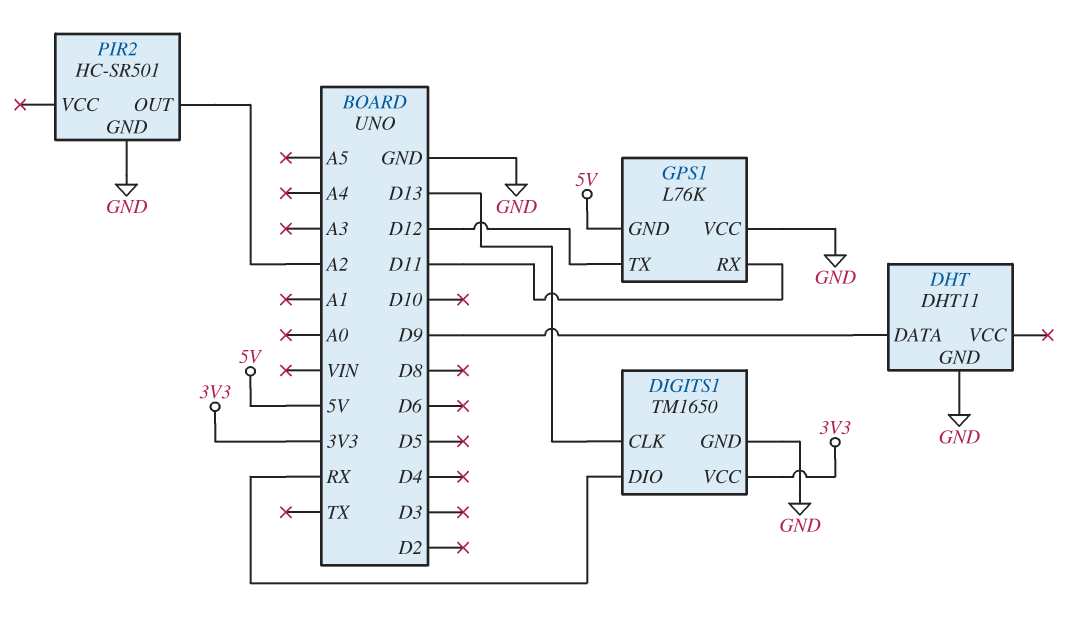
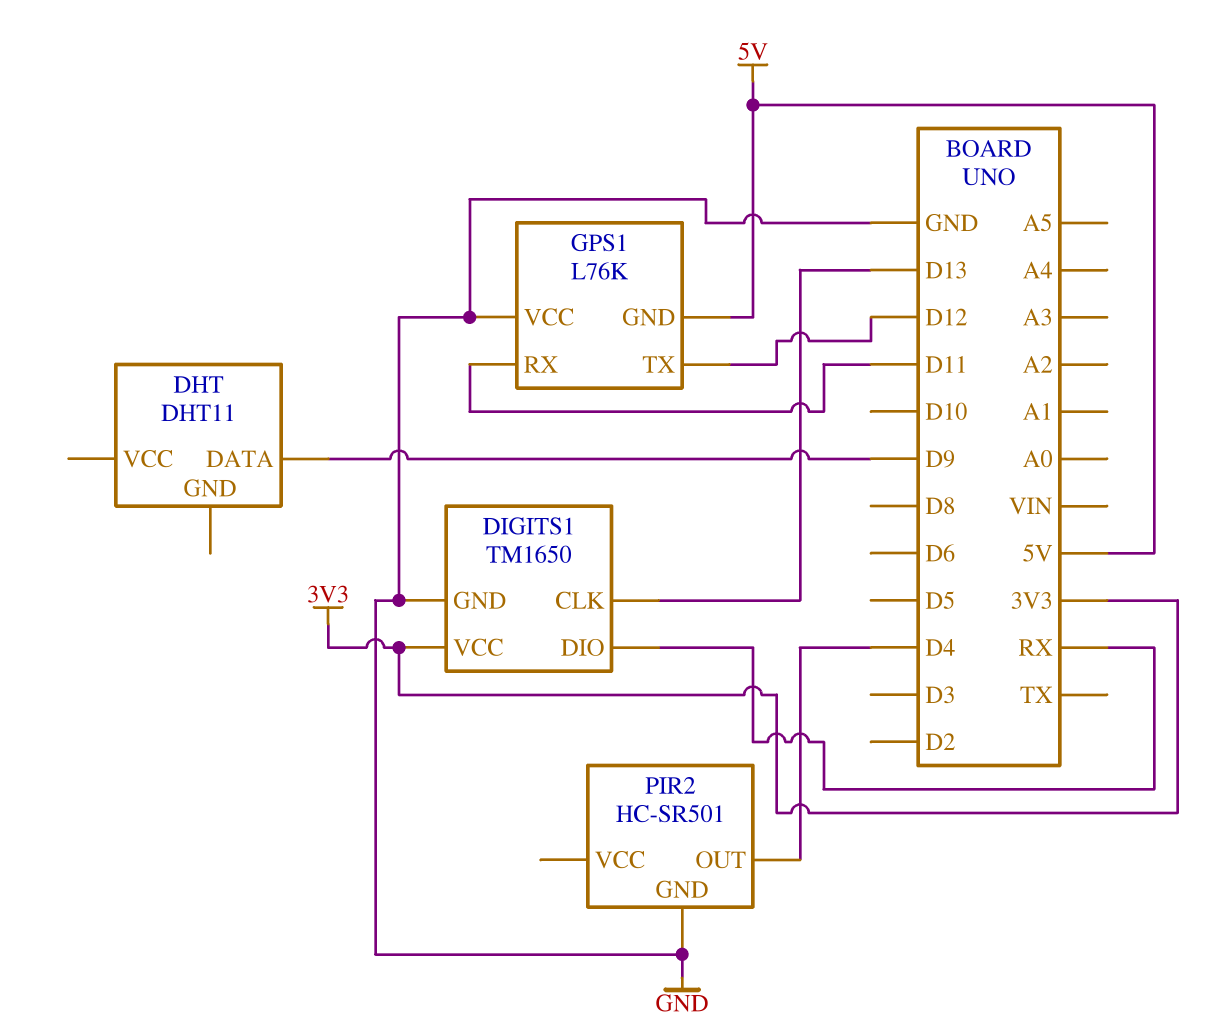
DHT pin GND: GND -> none
PIR2 pin OUT: A2 -> D4

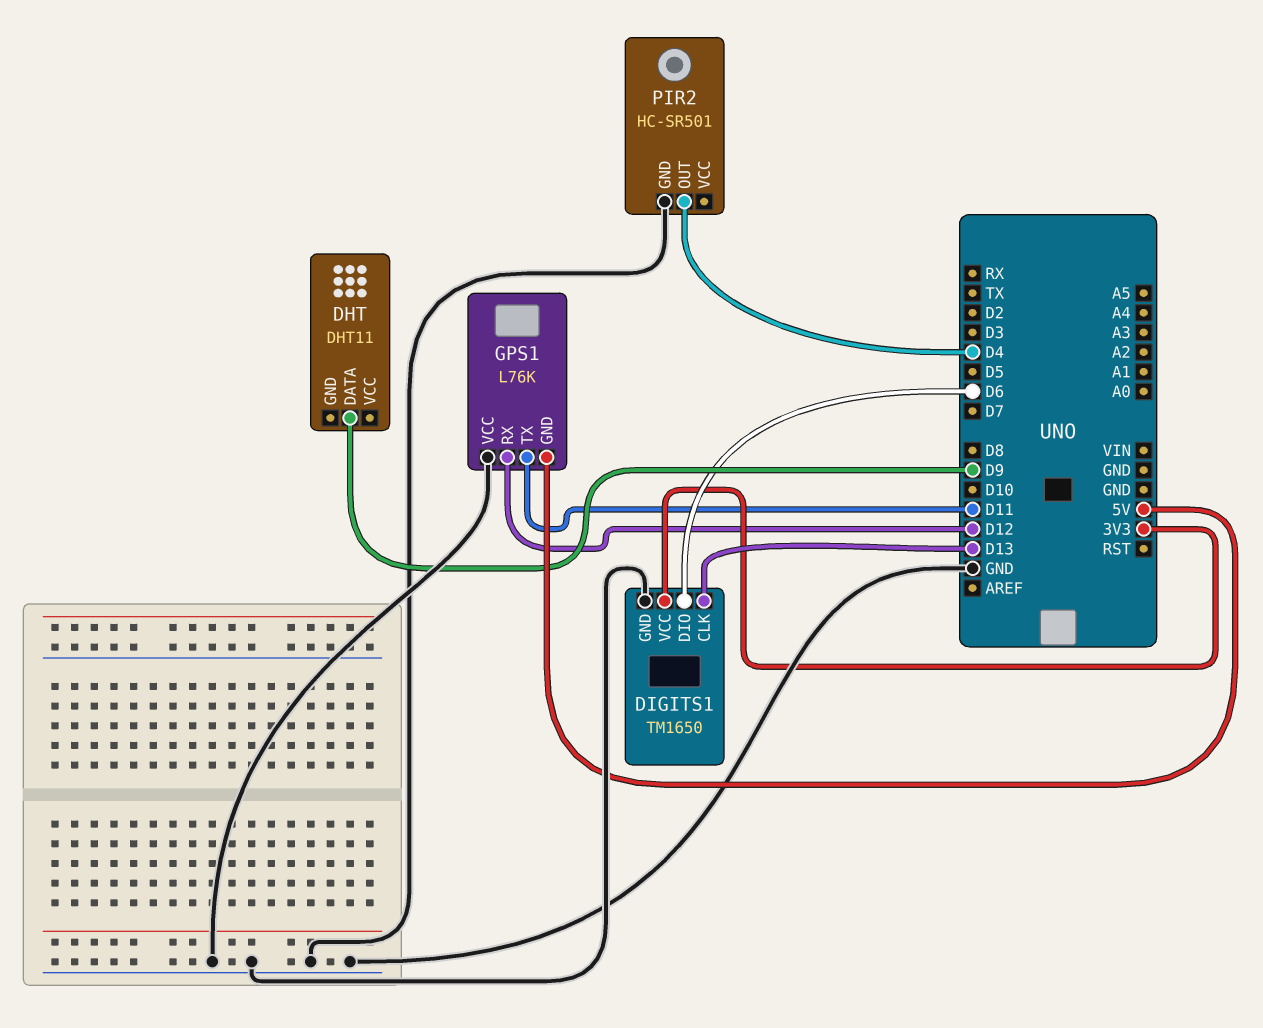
DIGITS1 pin DIO: RX -> D6
GPS1 pin RX: D11 -> D12
GPS1 pin TX: D12 -> D11

